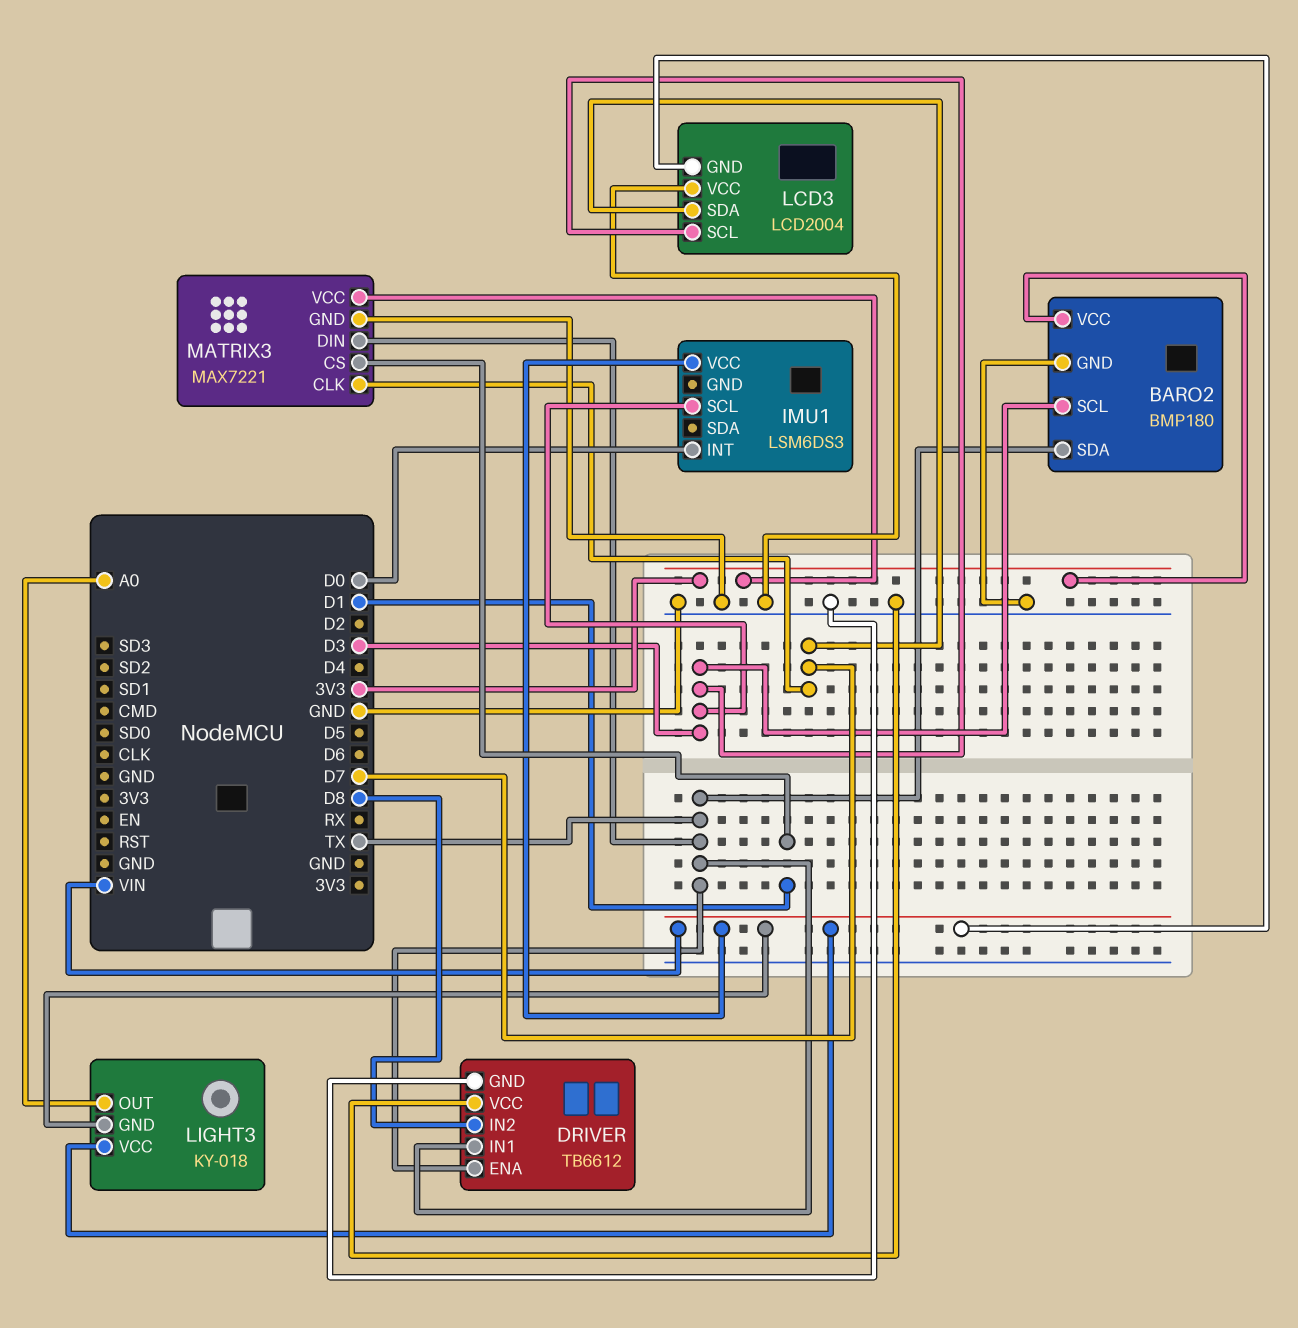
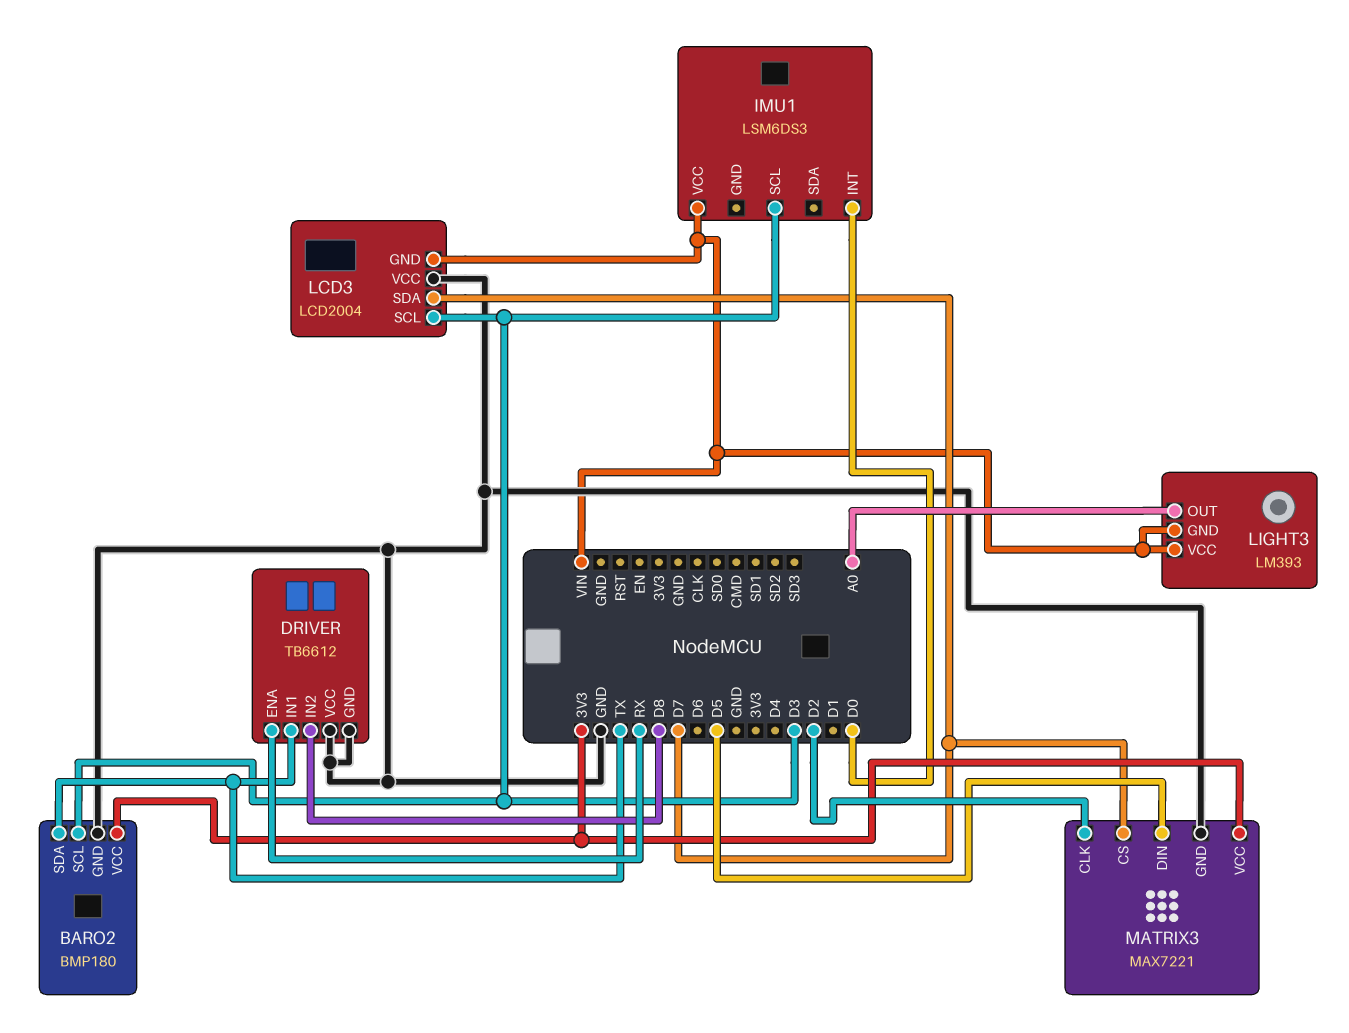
DRIVER pin ENA: TX -> RX
LIGHT3: KY-018 -> LM393
MATRIX3 pin CLK: D7 -> D2
MATRIX3 pin CS: D1 -> D7
MATRIX3 pin DIN: TX -> D5

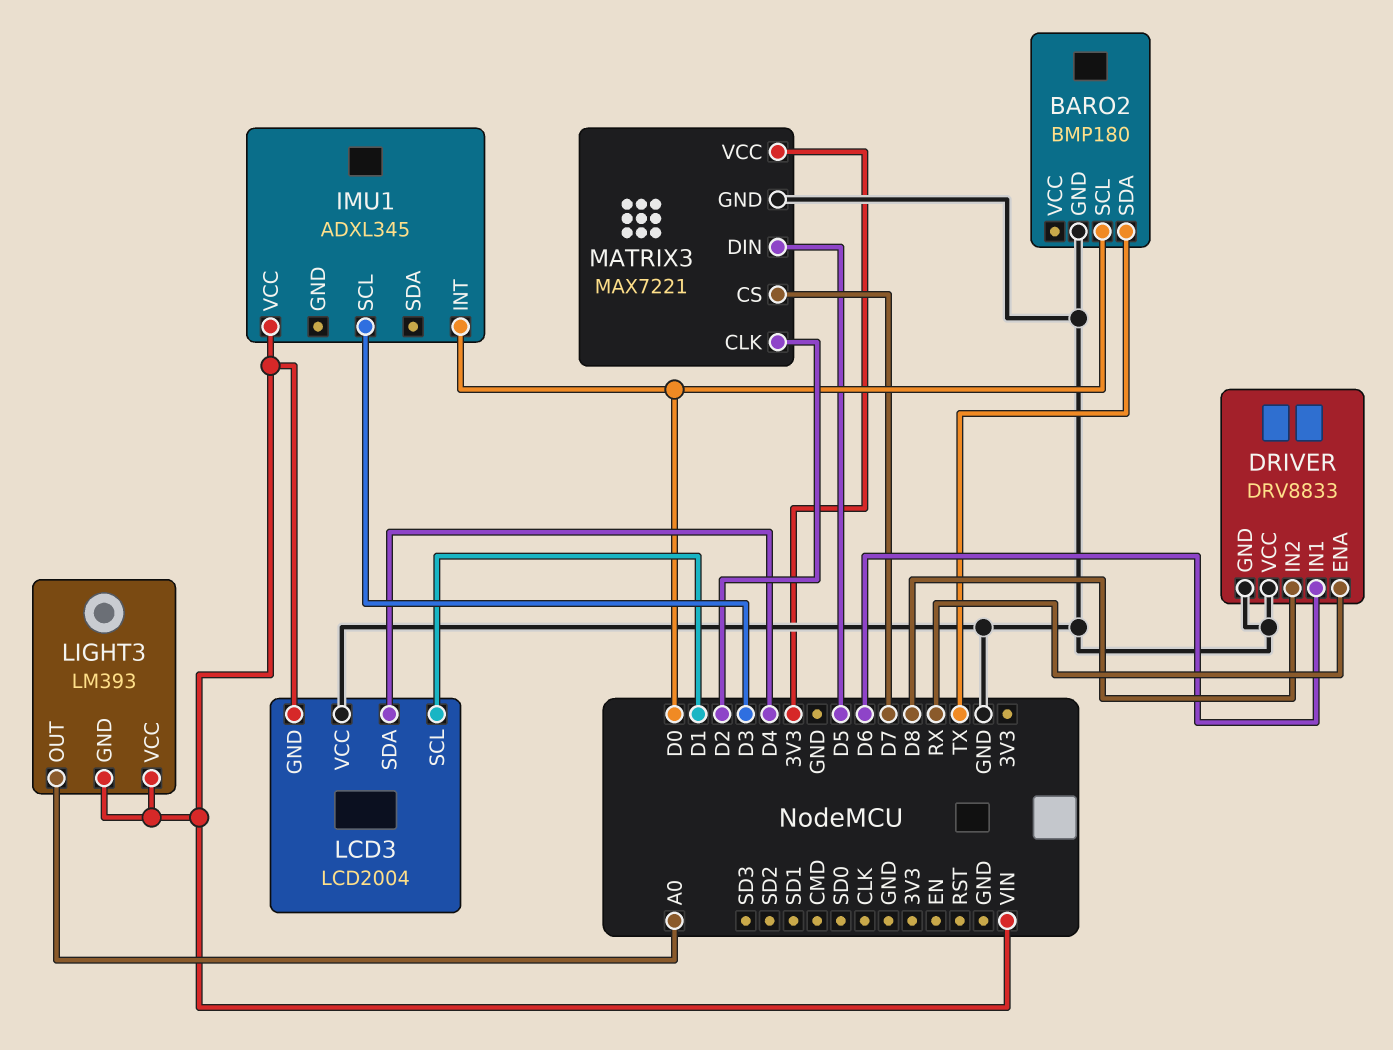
BARO2 pin SCL: D3 -> D0
BARO2 pin VCC: 3V3 -> none
DRIVER: TB6612 -> DRV8833
DRIVER pin IN1: TX -> D6
IMU1: LSM6DS3 -> ADXL345
LCD3 pin SCL: D3 -> D1
LCD3 pin SDA: D7 -> D4

